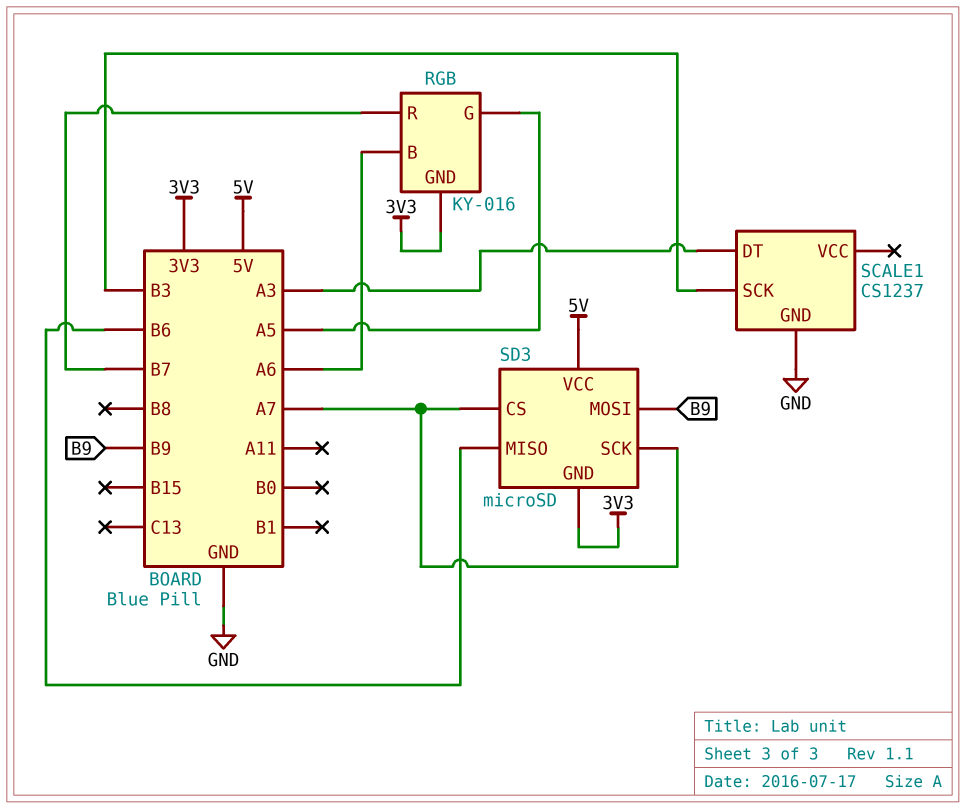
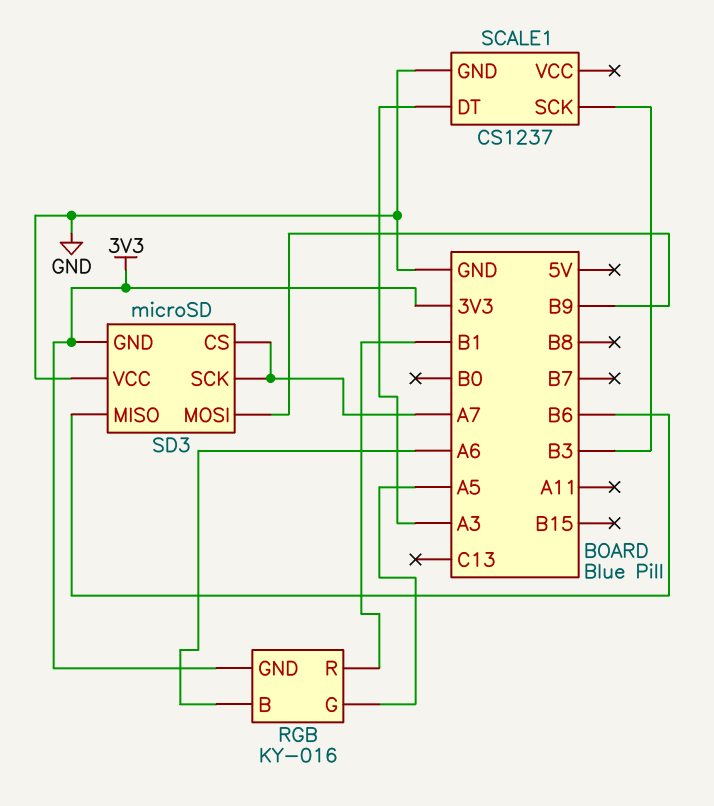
RGB pin R: B7 -> B1
SD3 pin VCC: 5V -> GND

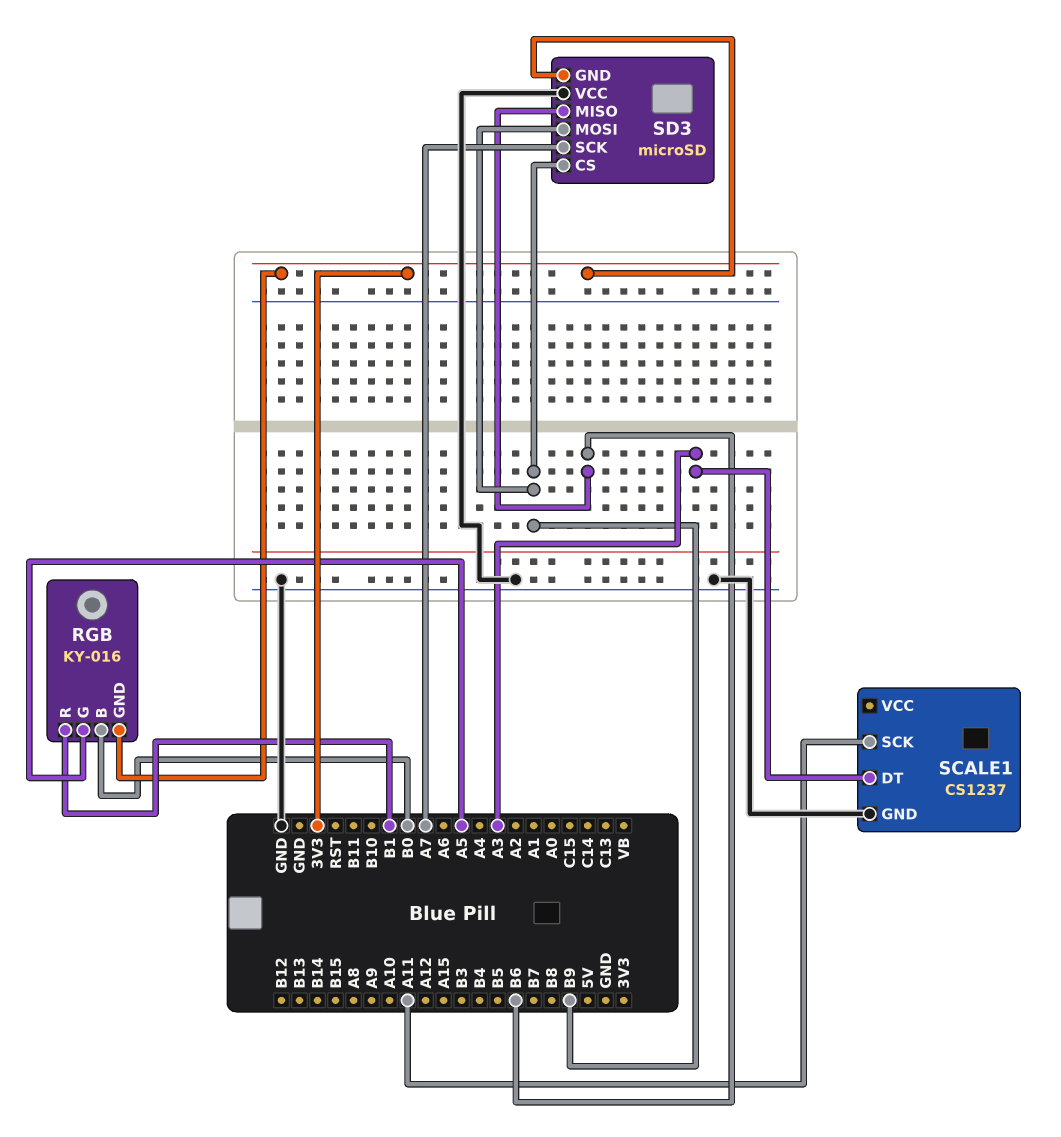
RGB pin B: A6 -> B0
SCALE1 pin SCK: B3 -> A11
SD3 pin CS: A7 -> B9

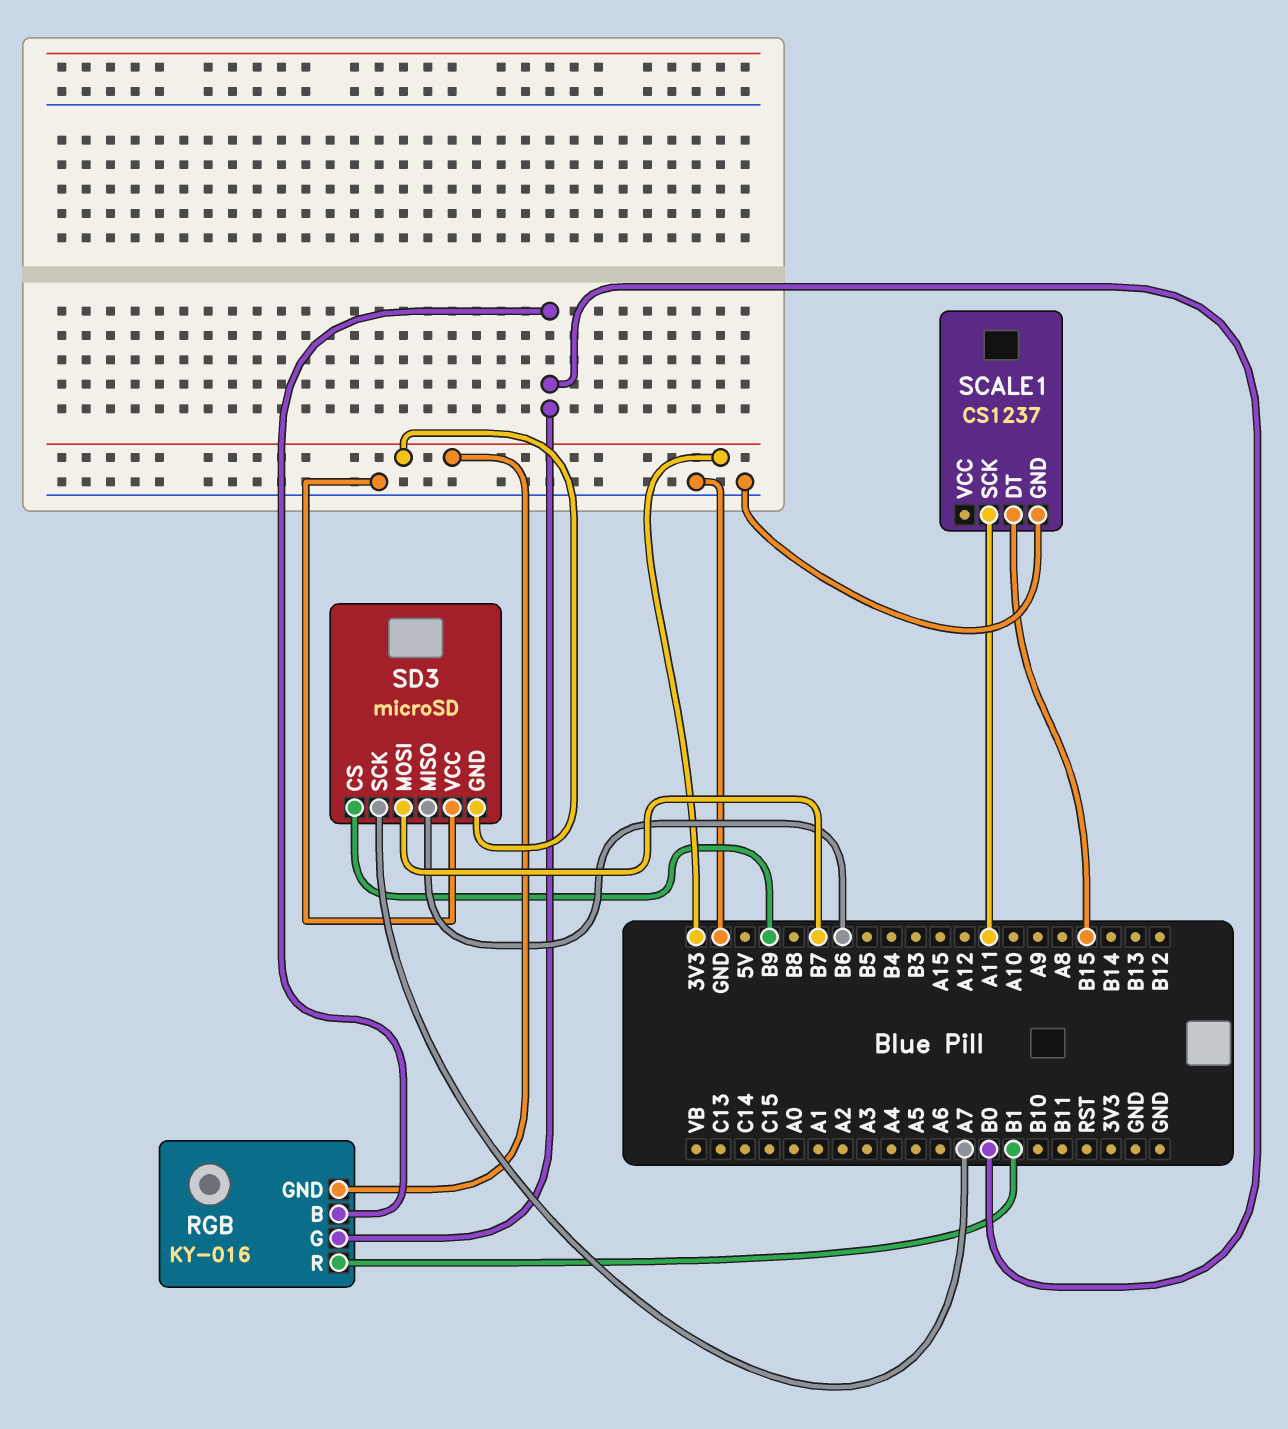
RGB pin G: A5 -> B0
SCALE1 pin DT: A3 -> B15
SD3 pin MOSI: B9 -> B7

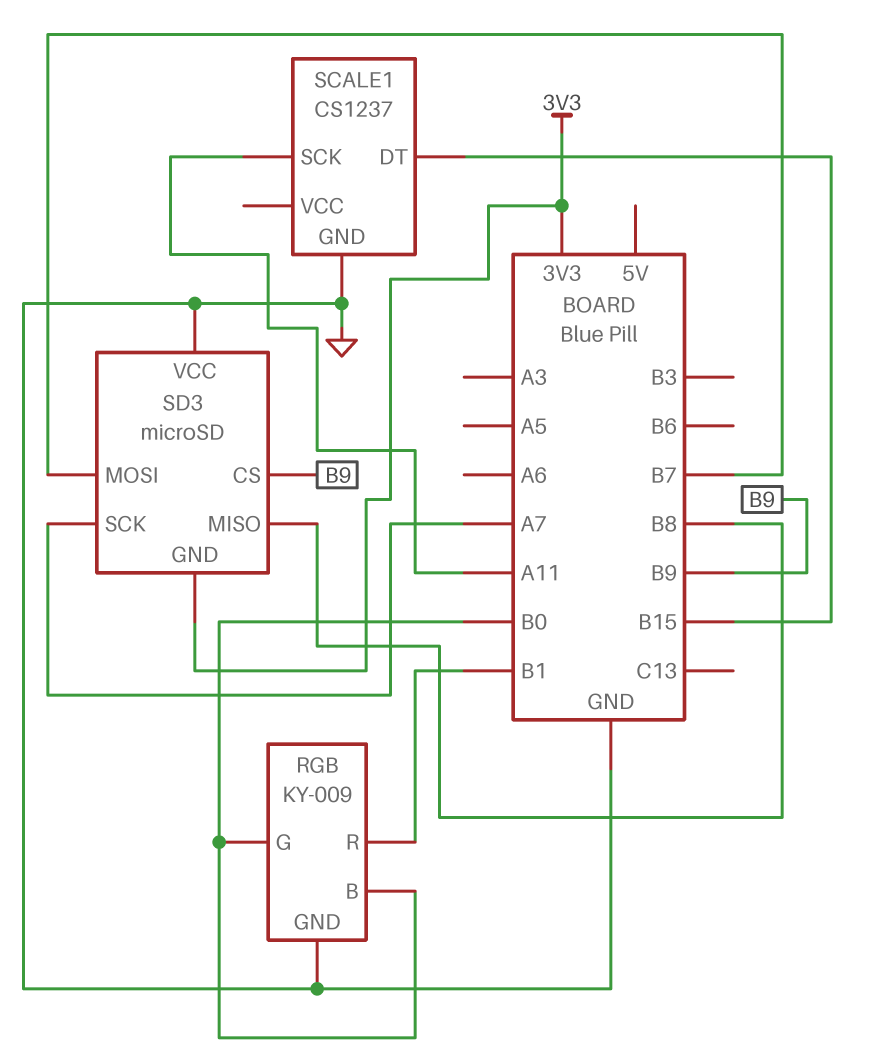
RGB: KY-016 -> KY-009
RGB pin GND: 3V3 -> GND
SD3 pin MISO: B6 -> B8

